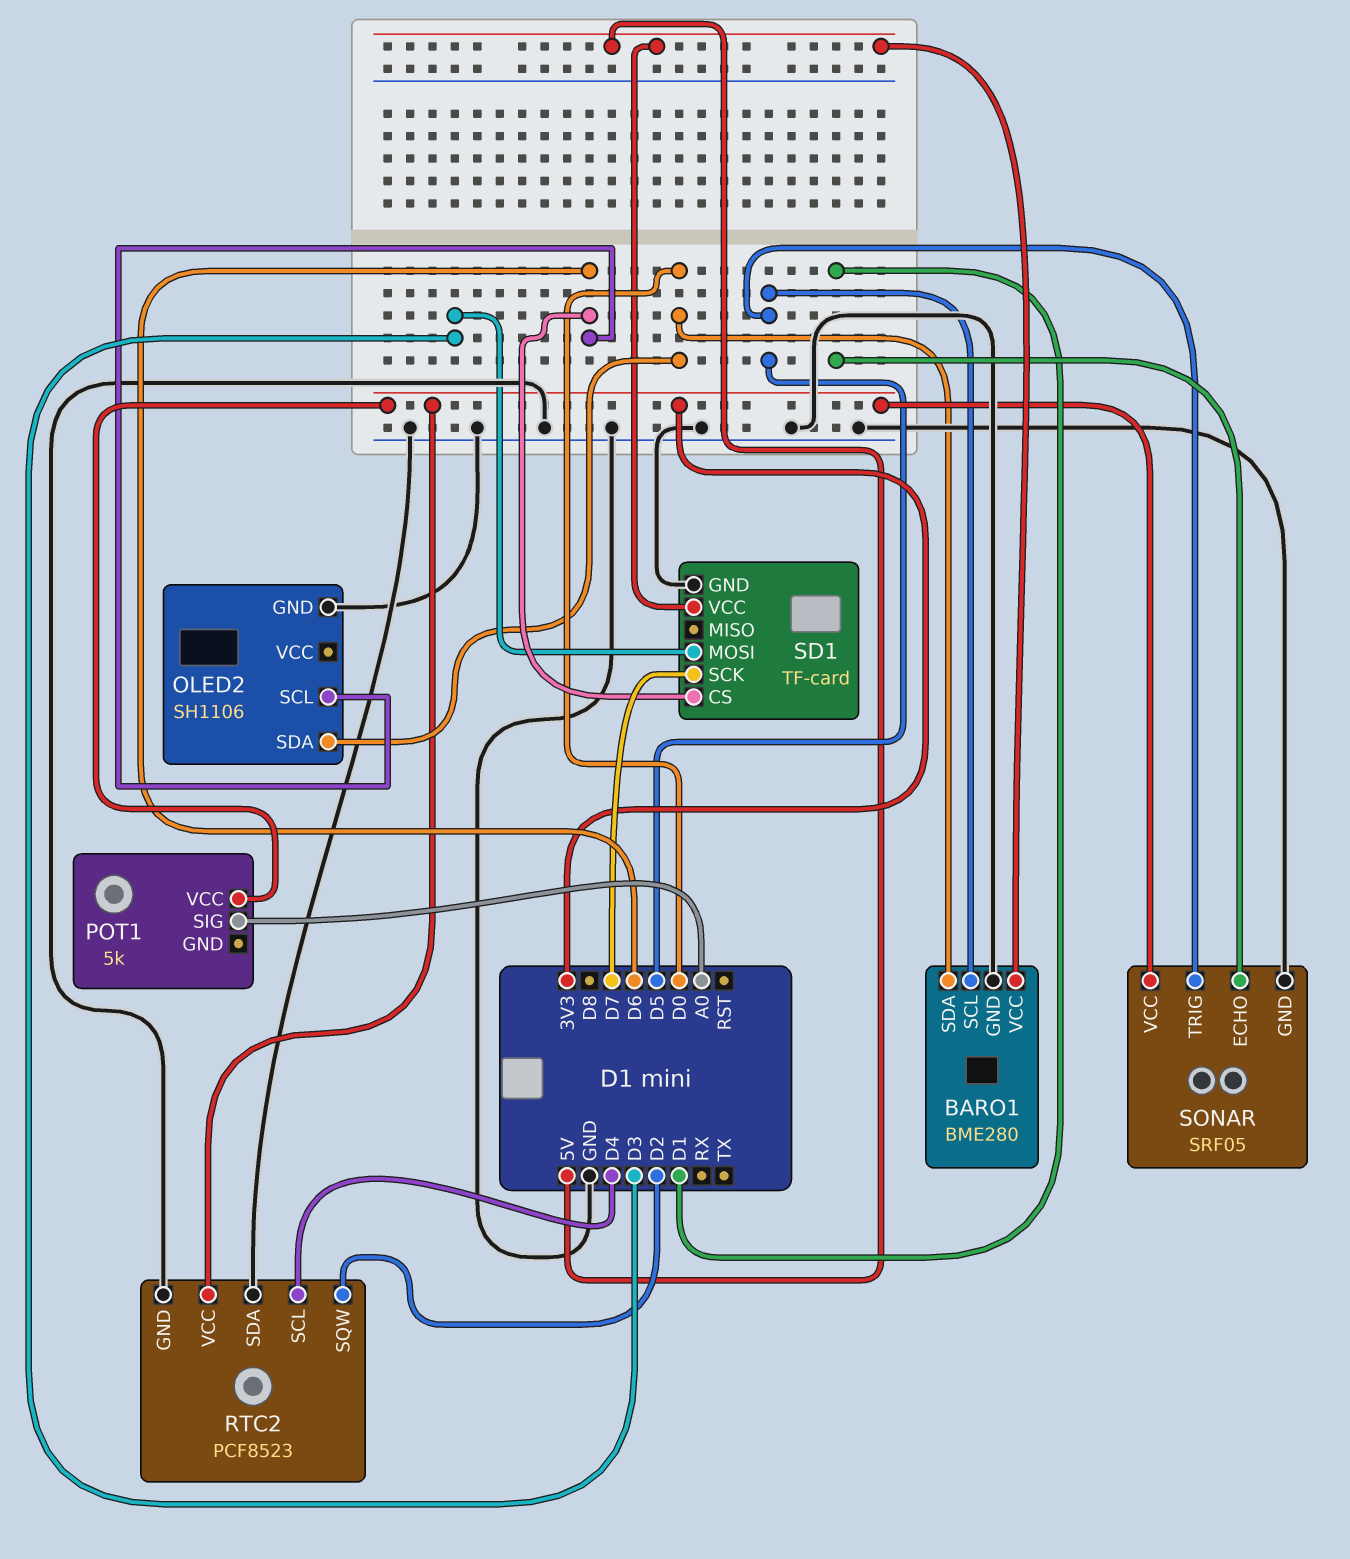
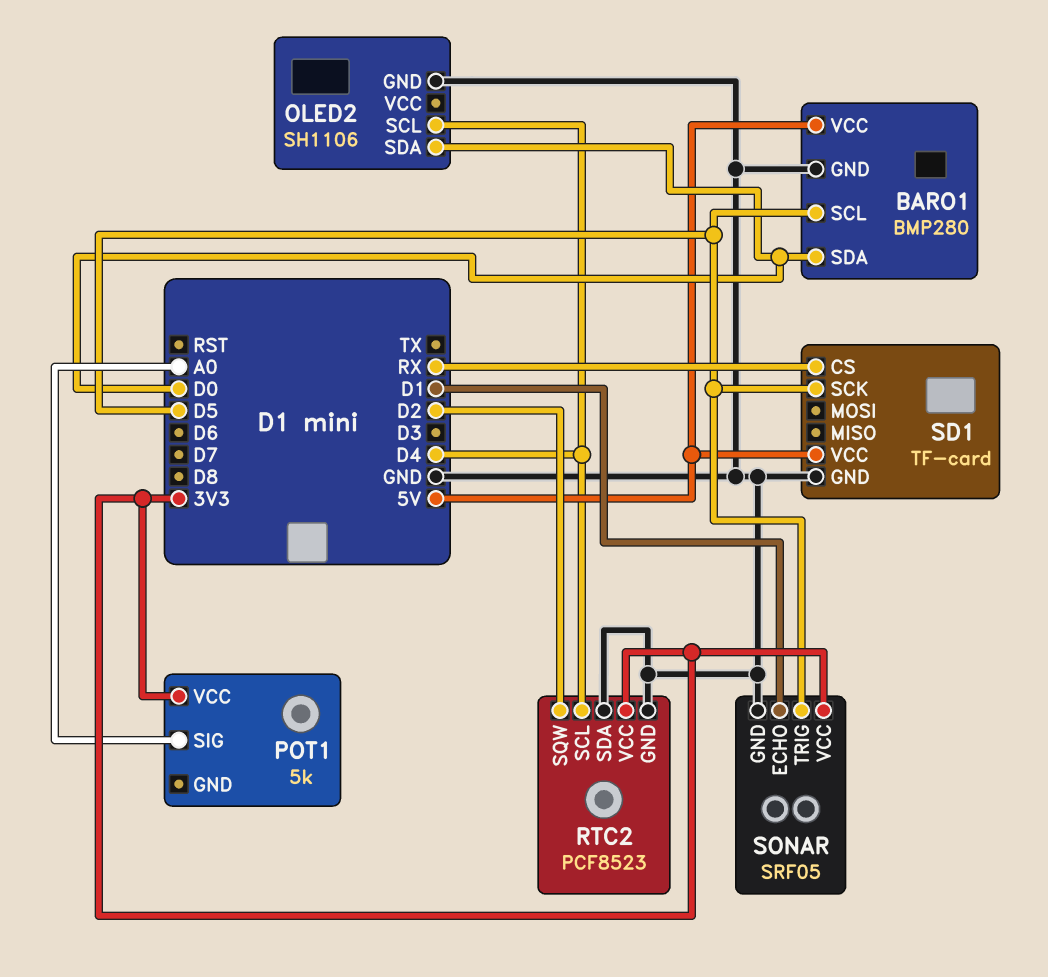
BARO1: BME280 -> BMP280
OLED2 pin SCL: D6 -> D4
SD1 pin CS: D6 -> RX
SD1 pin MOSI: D3 -> none
SD1 pin SCK: D7 -> D5

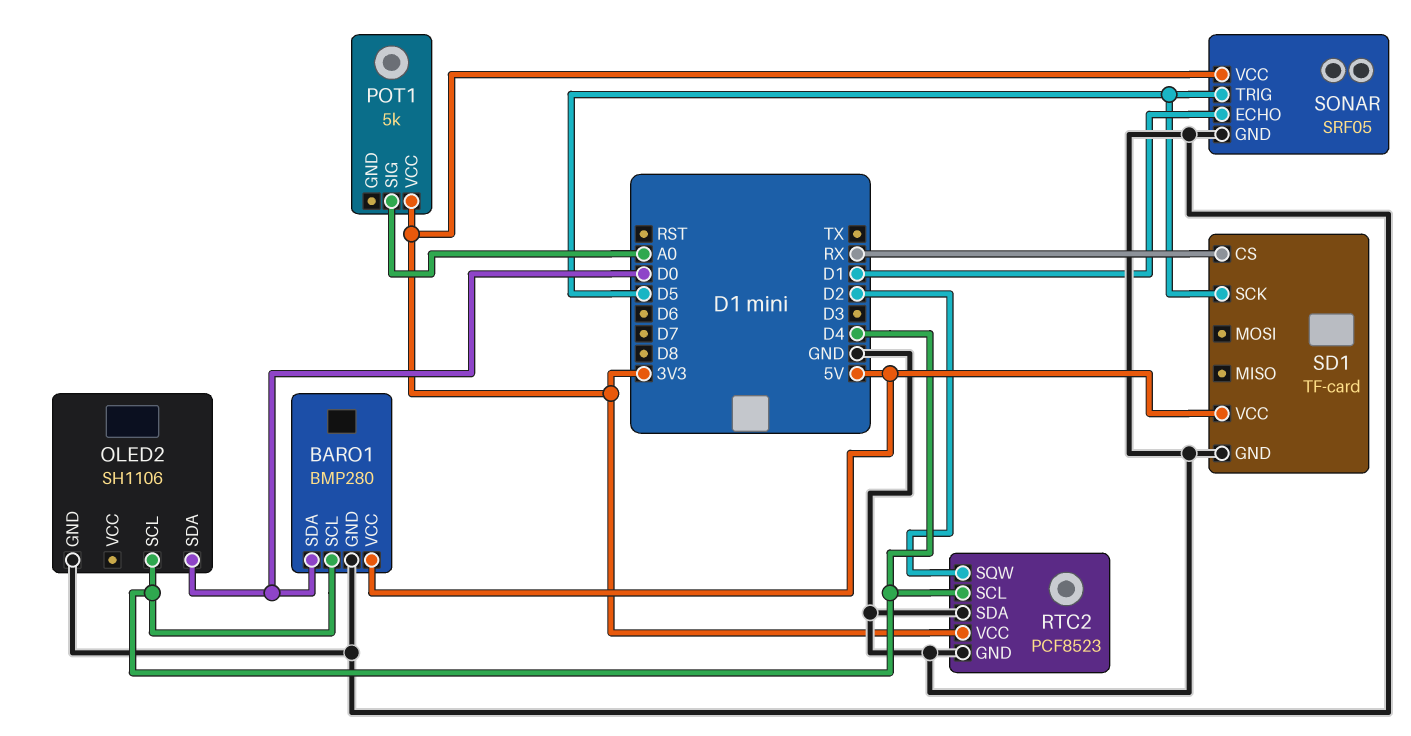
BARO1 pin SCL: D5 -> D4

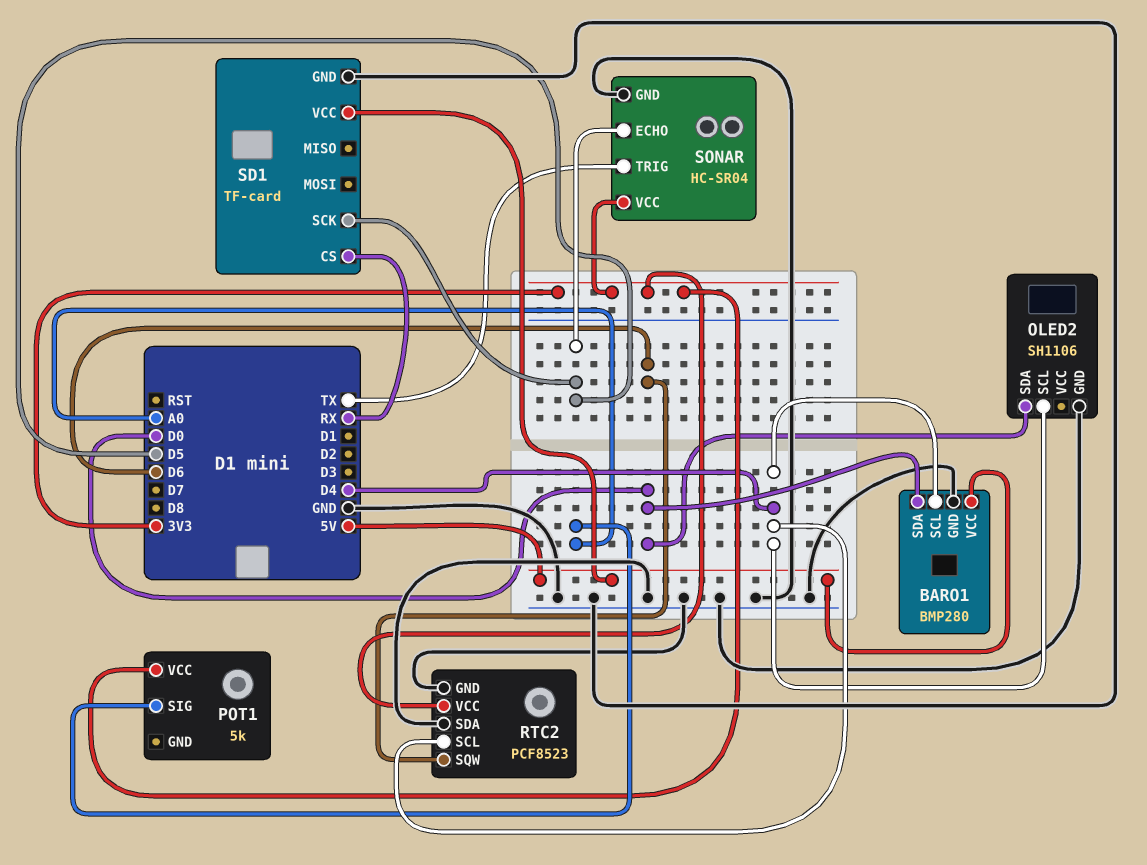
RTC2 pin SQW: D2 -> D6
SONAR: SRF05 -> HC-SR04
SONAR pin ECHO: D1 -> D5
SONAR pin TRIG: D5 -> TX

